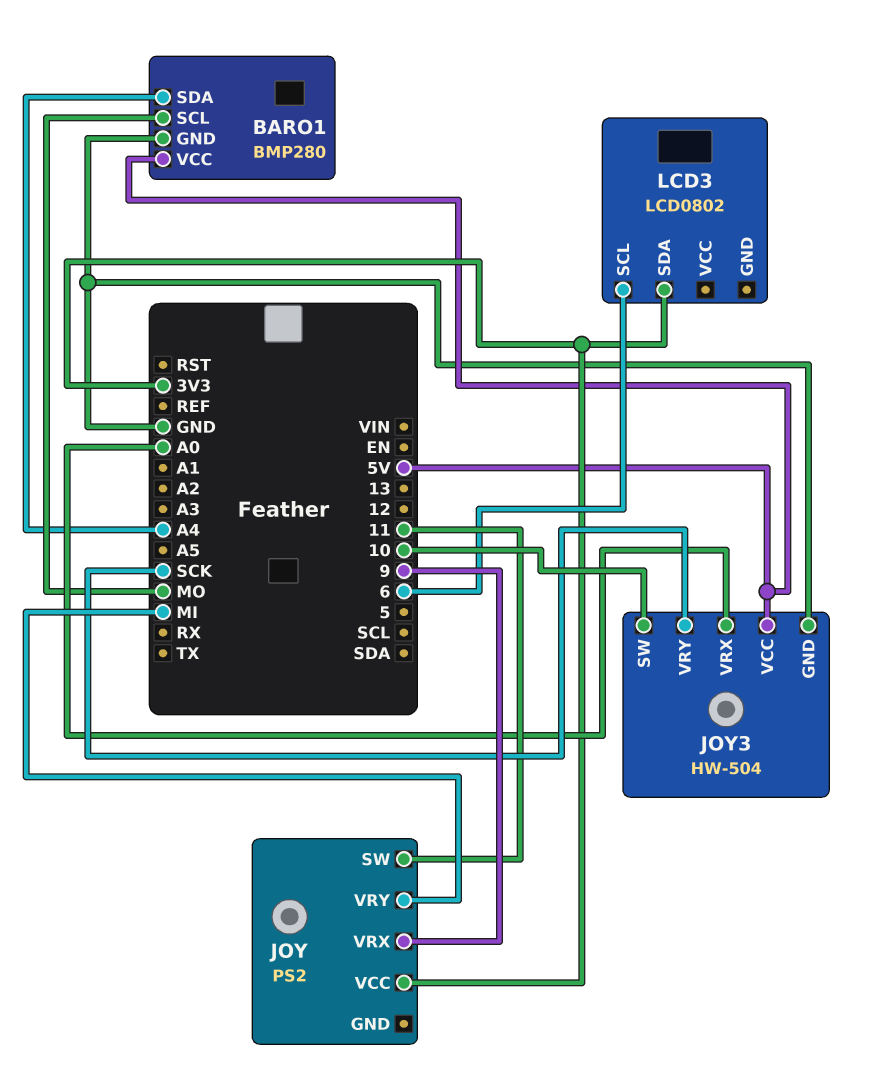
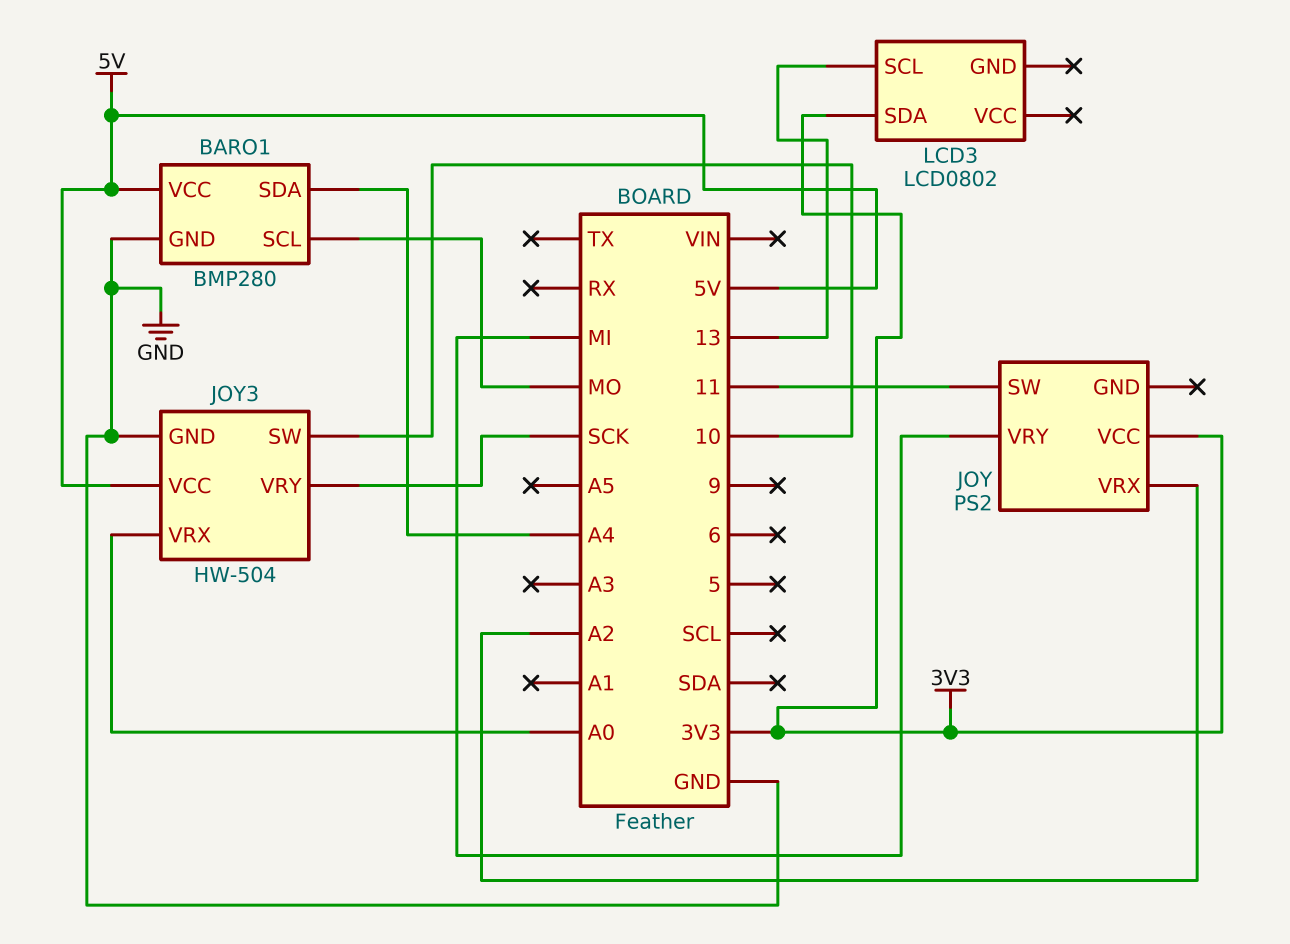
JOY pin VRX: 9 -> A2
LCD3 pin SCL: 6 -> 13

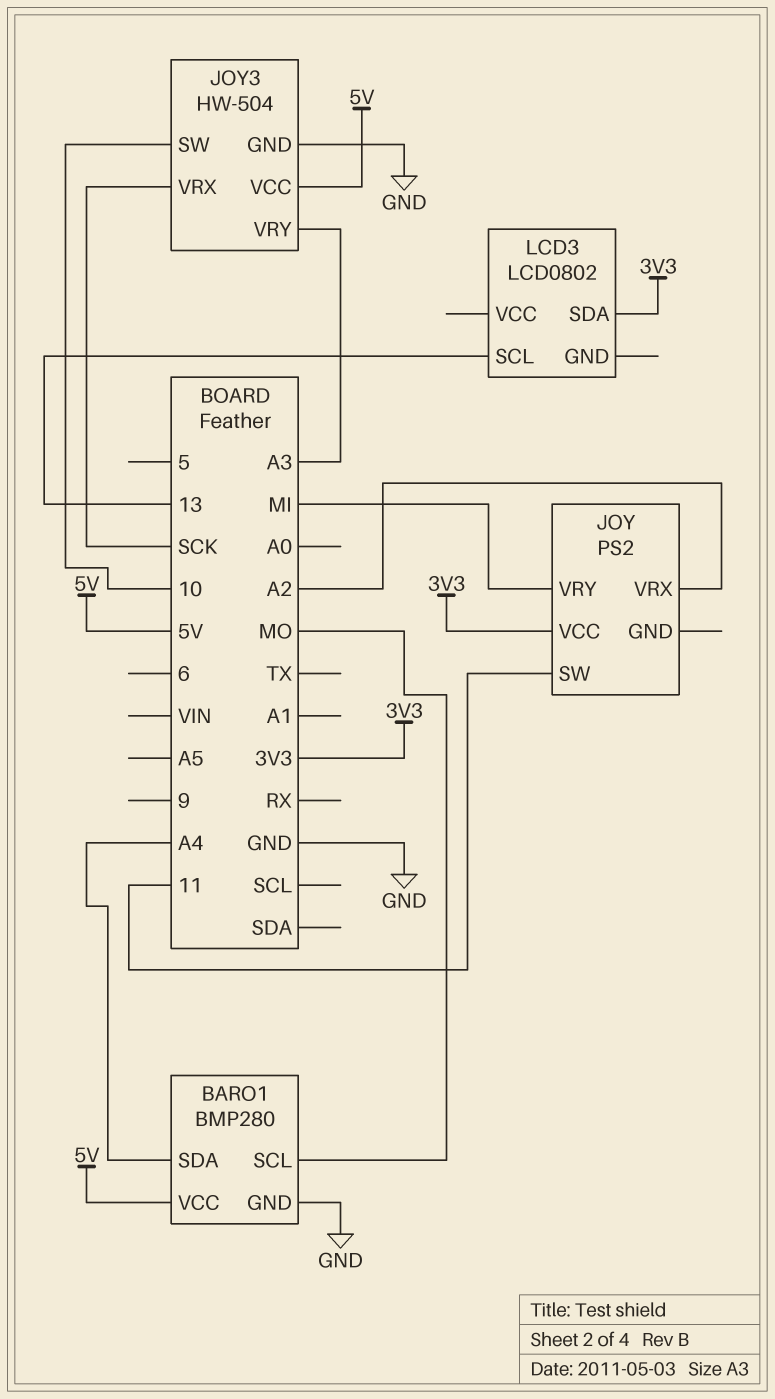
JOY3 pin VRX: A0 -> SCK
JOY3 pin VRY: SCK -> A3

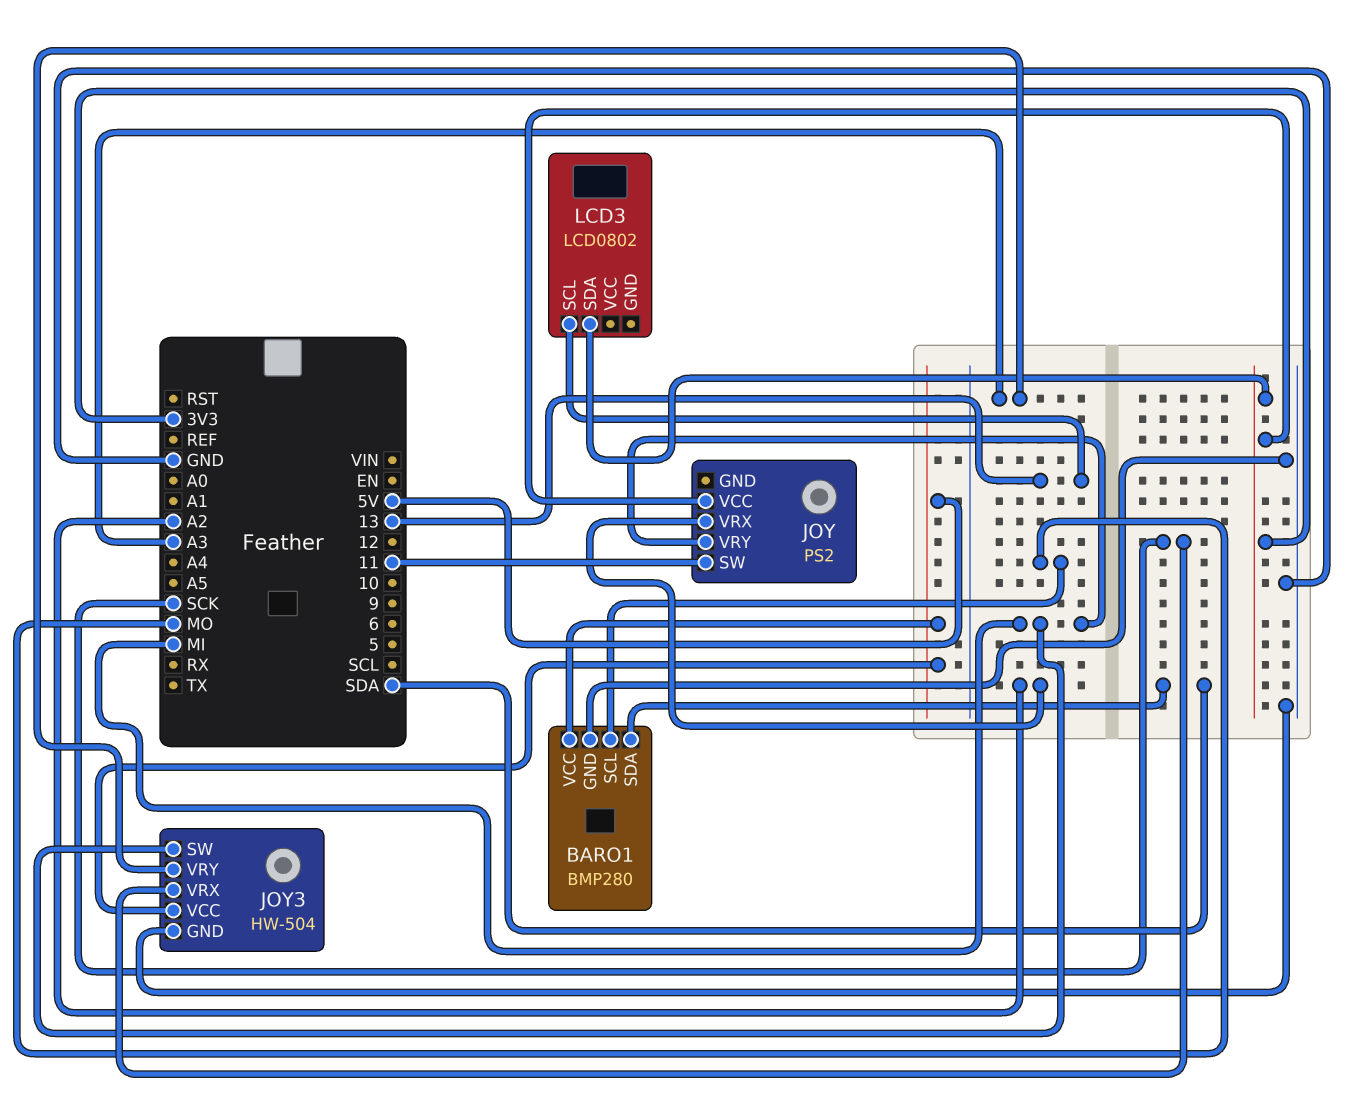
BARO1 pin SDA: A4 -> SDA
JOY3 pin SW: 10 -> MI

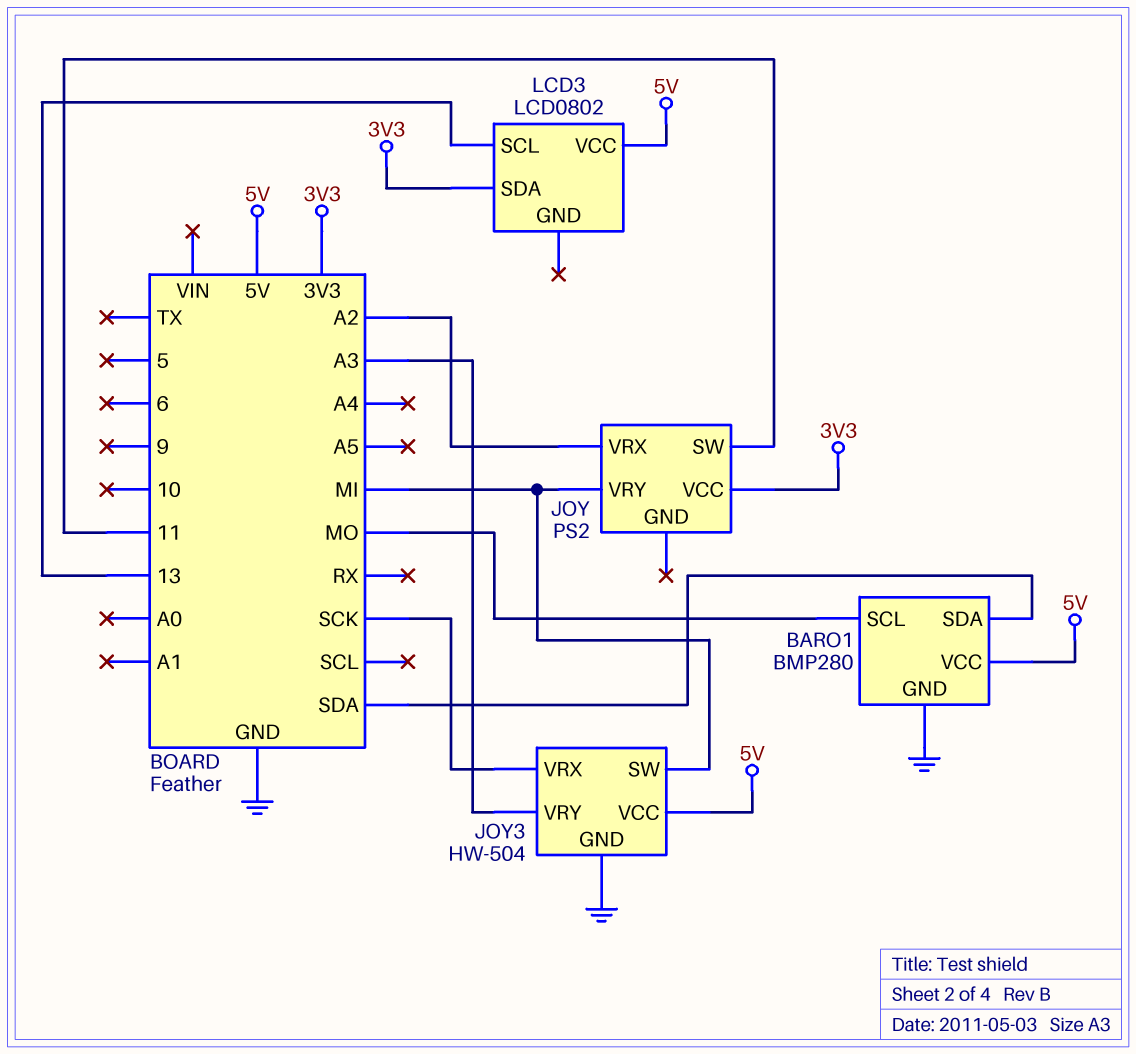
LCD3 pin VCC: none -> 5V

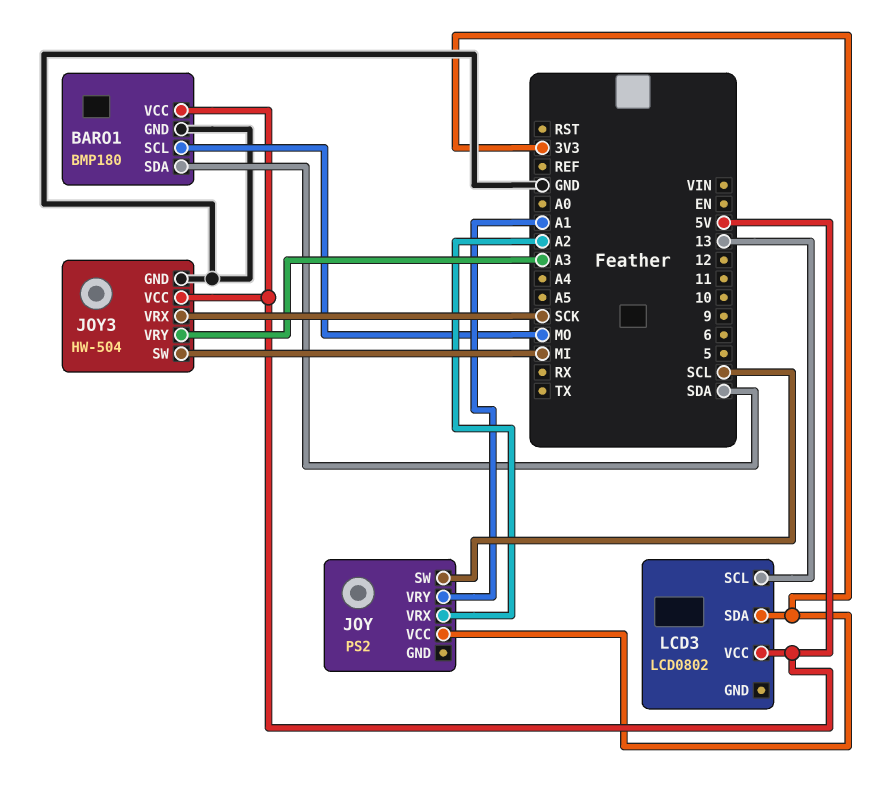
BARO1: BMP280 -> BMP180
JOY pin SW: 11 -> SCL
JOY pin VRY: MI -> A1

